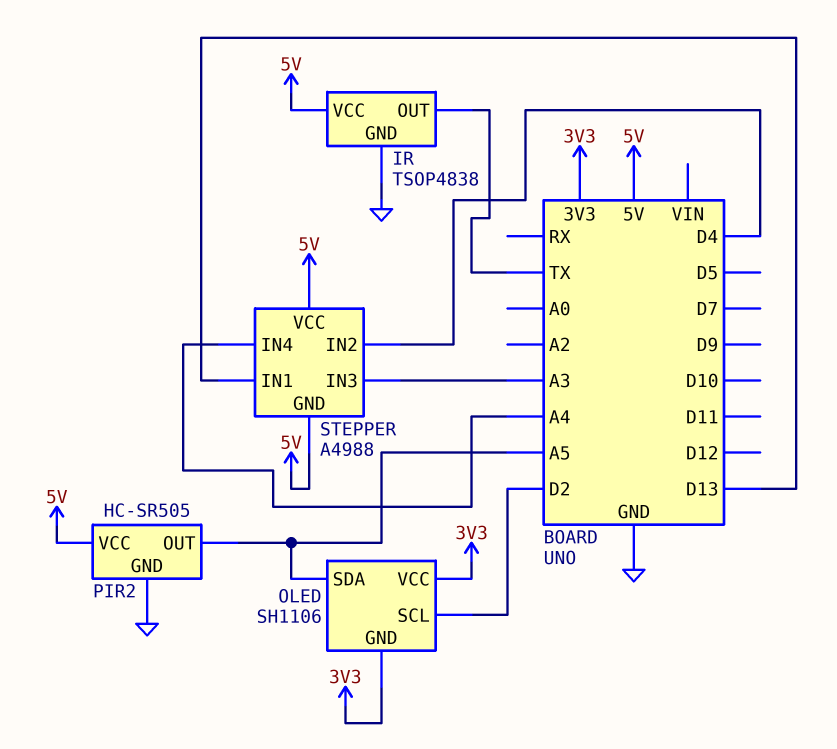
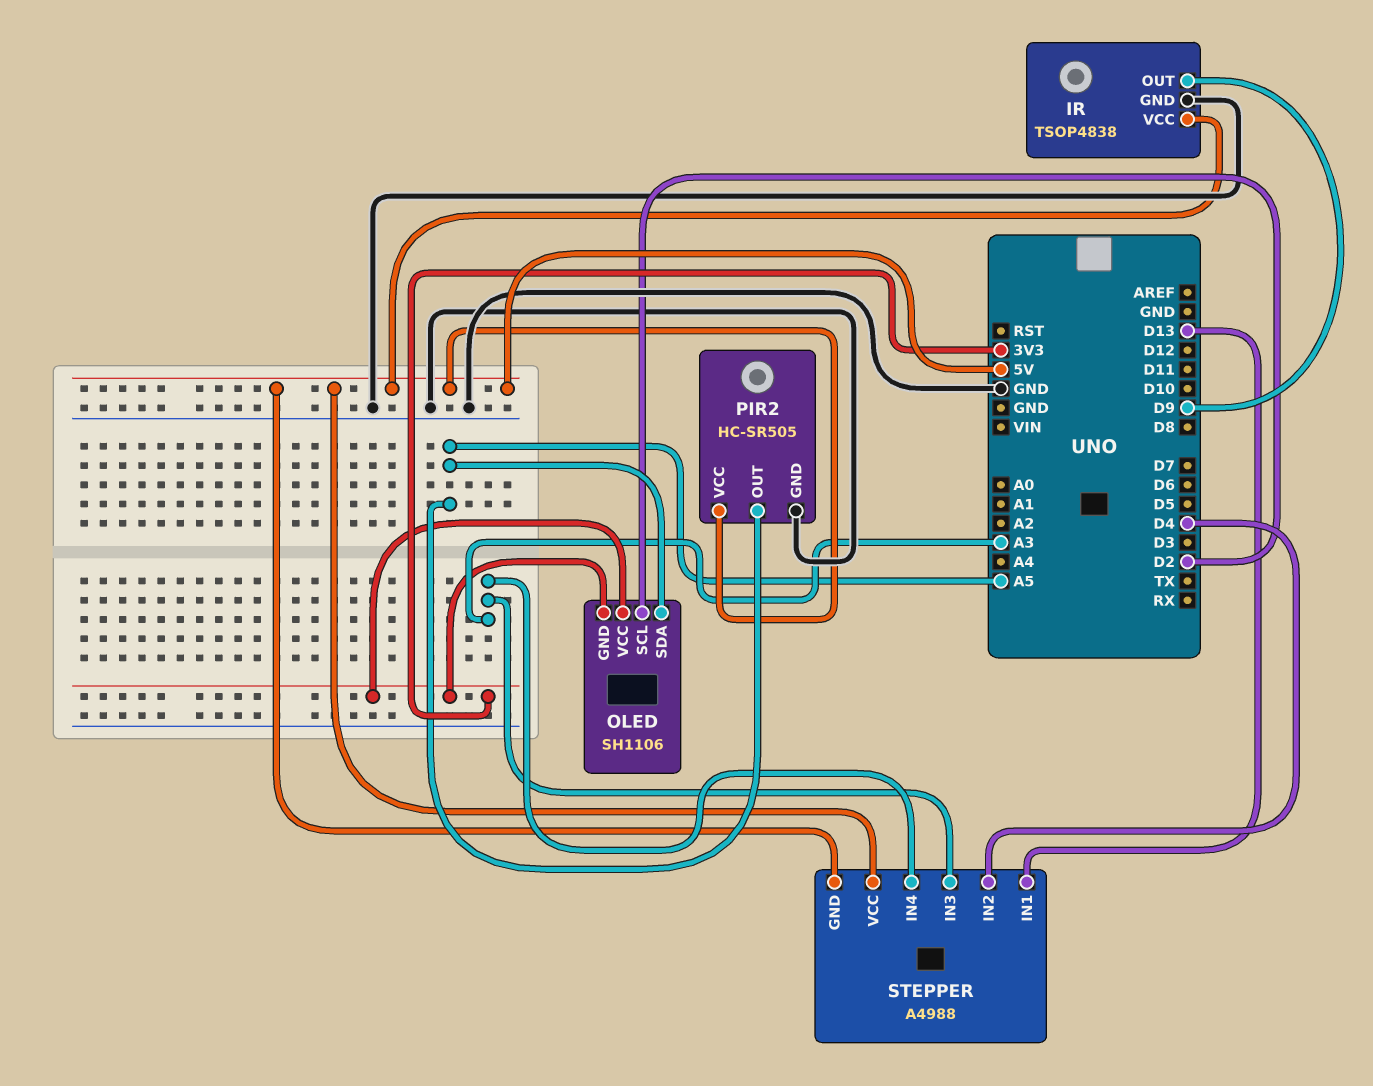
IR pin OUT: TX -> D9
STEPPER pin IN4: A4 -> A3

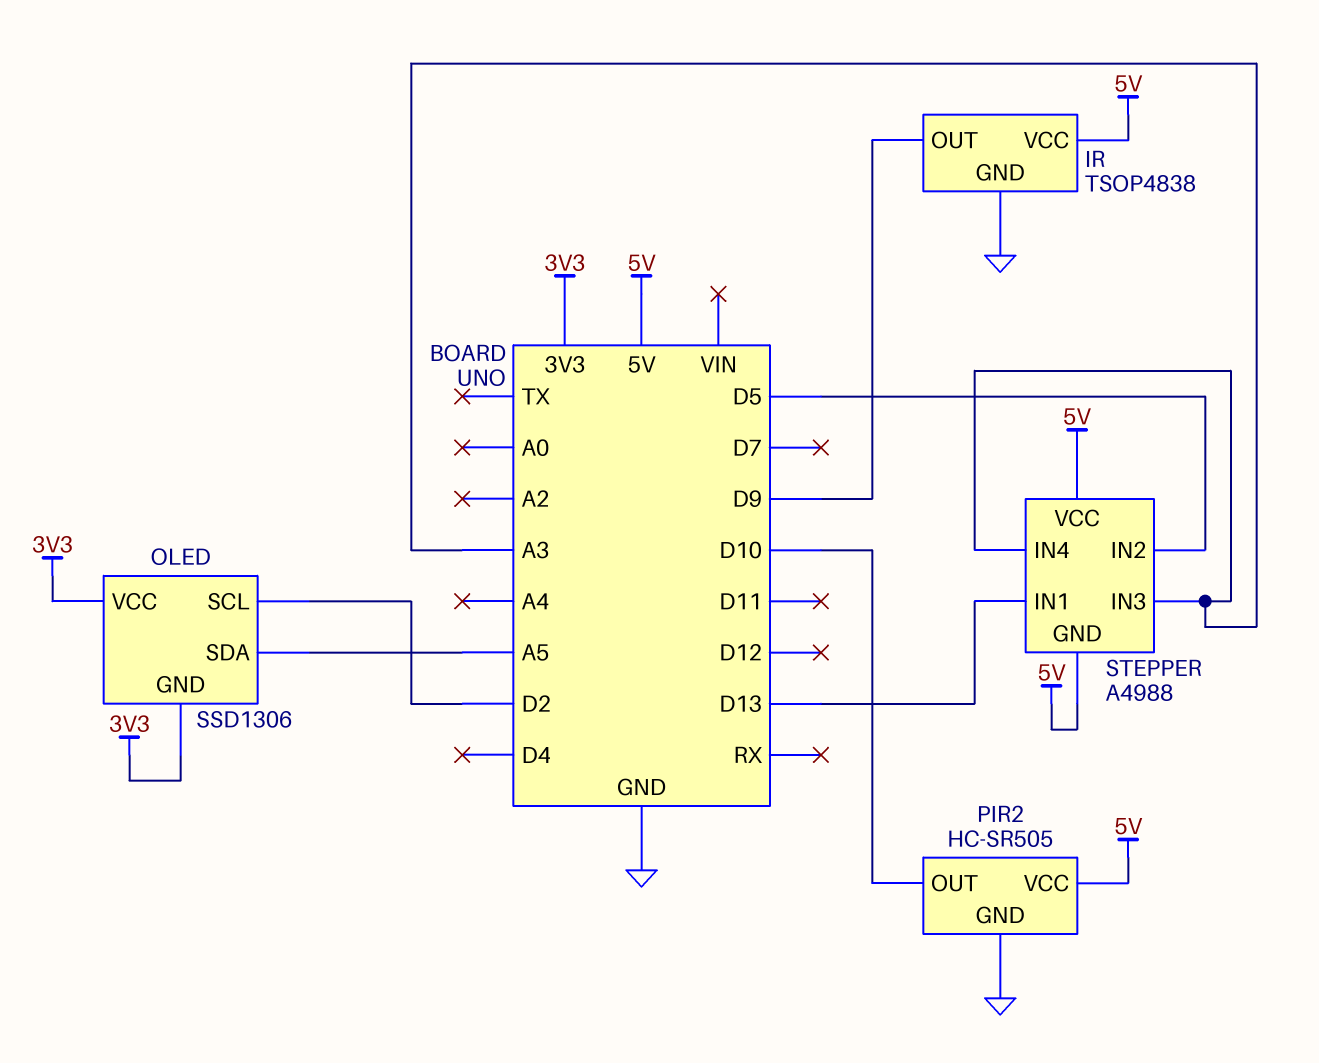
OLED: SH1106 -> SSD1306
PIR2 pin OUT: A5 -> D10
STEPPER pin IN2: D4 -> D5

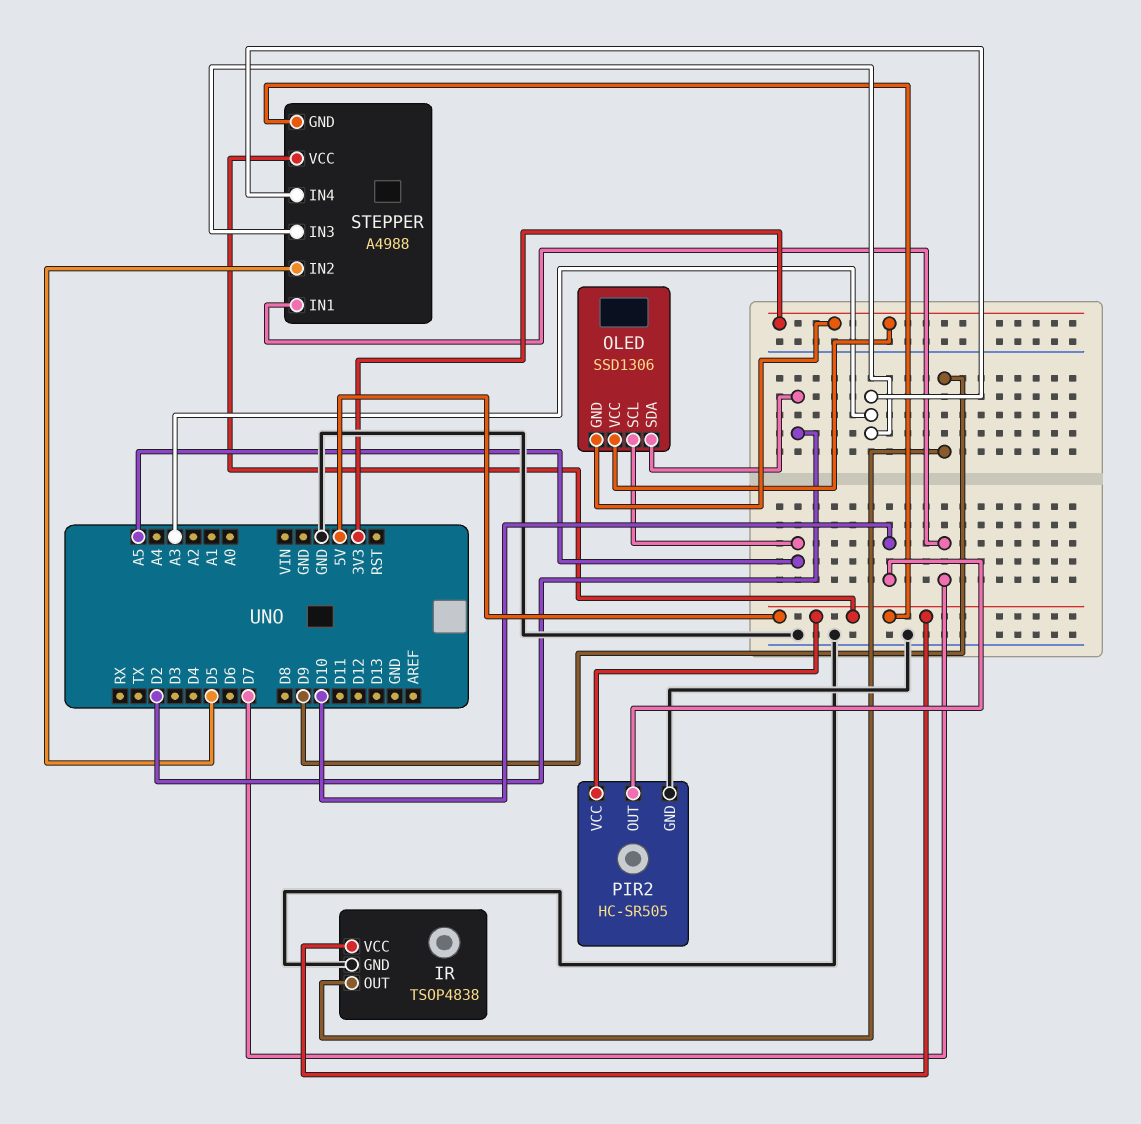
OLED pin SCL: D2 -> A5
OLED pin SDA: A5 -> D2
STEPPER pin IN1: D13 -> D7

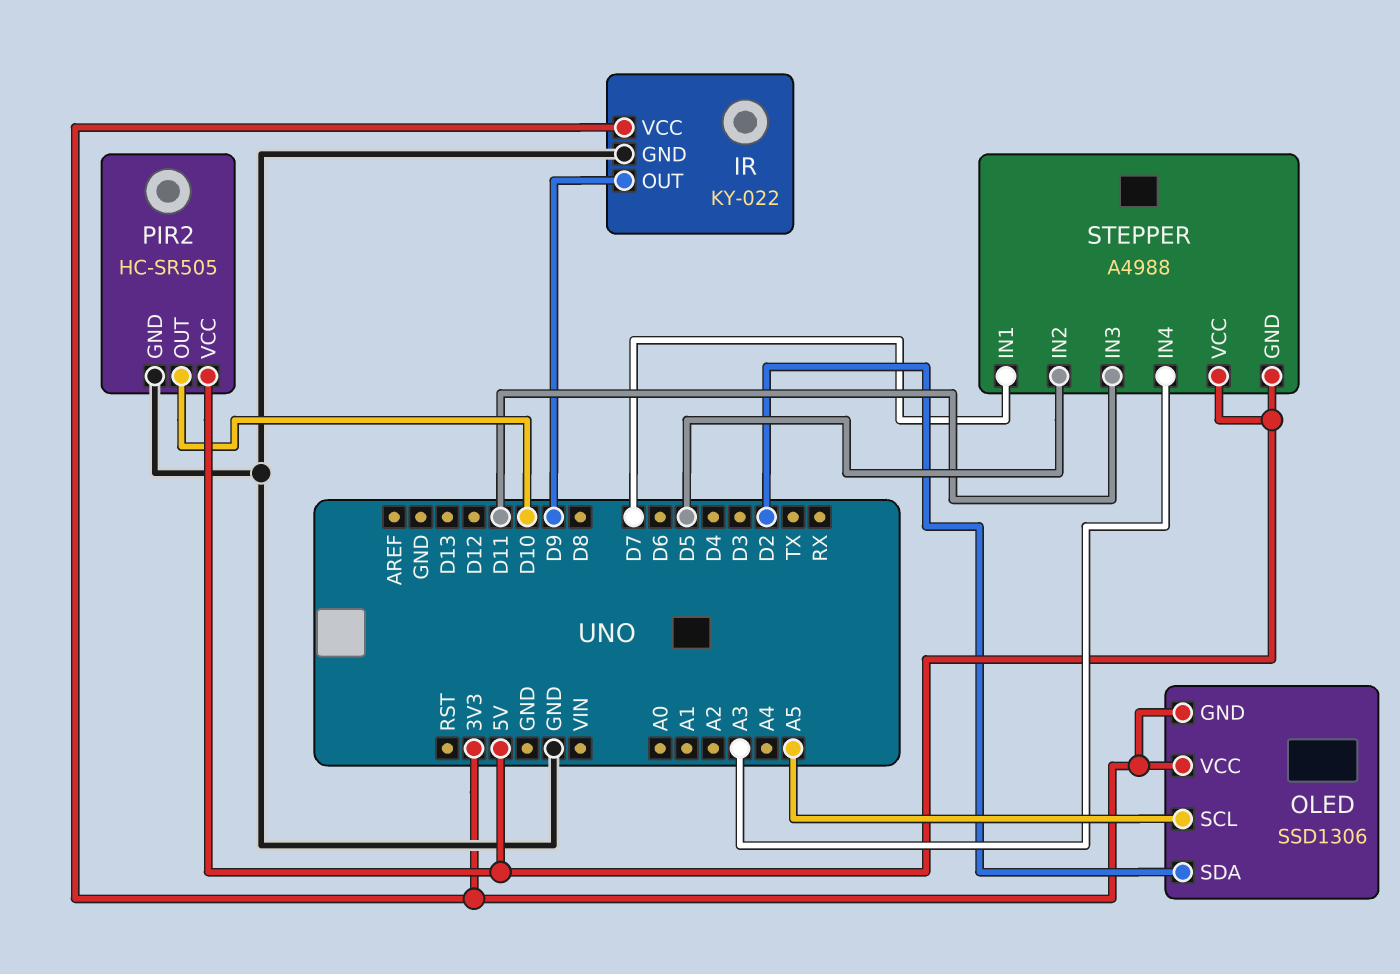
IR: TSOP4838 -> KY-022
IR pin VCC: 5V -> 3V3
STEPPER pin IN3: A3 -> D11

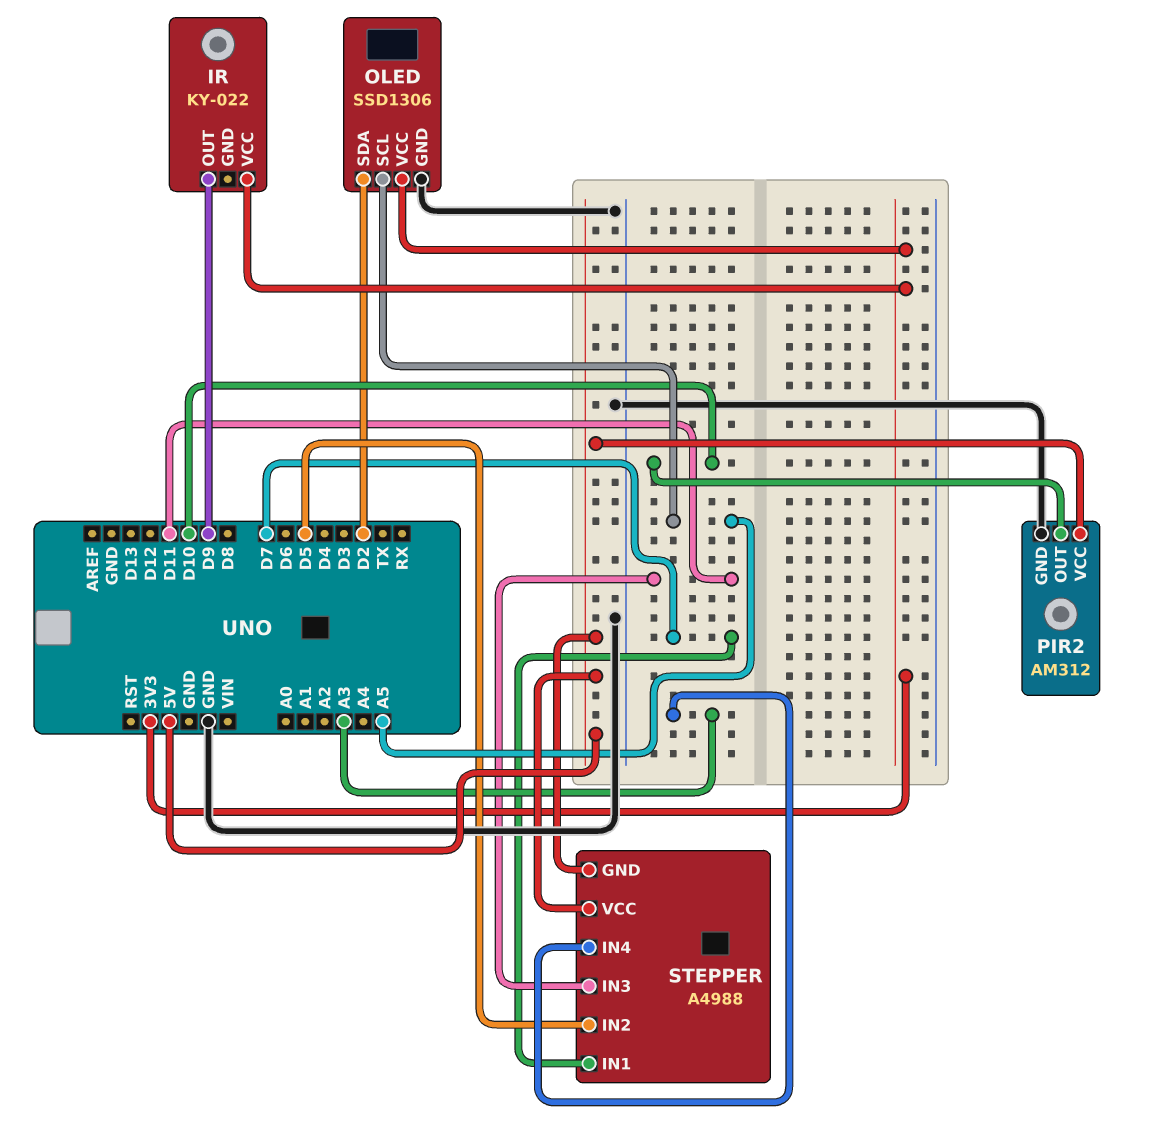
IR pin GND: GND -> none
OLED pin GND: 3V3 -> GND
PIR2: HC-SR505 -> AM312

